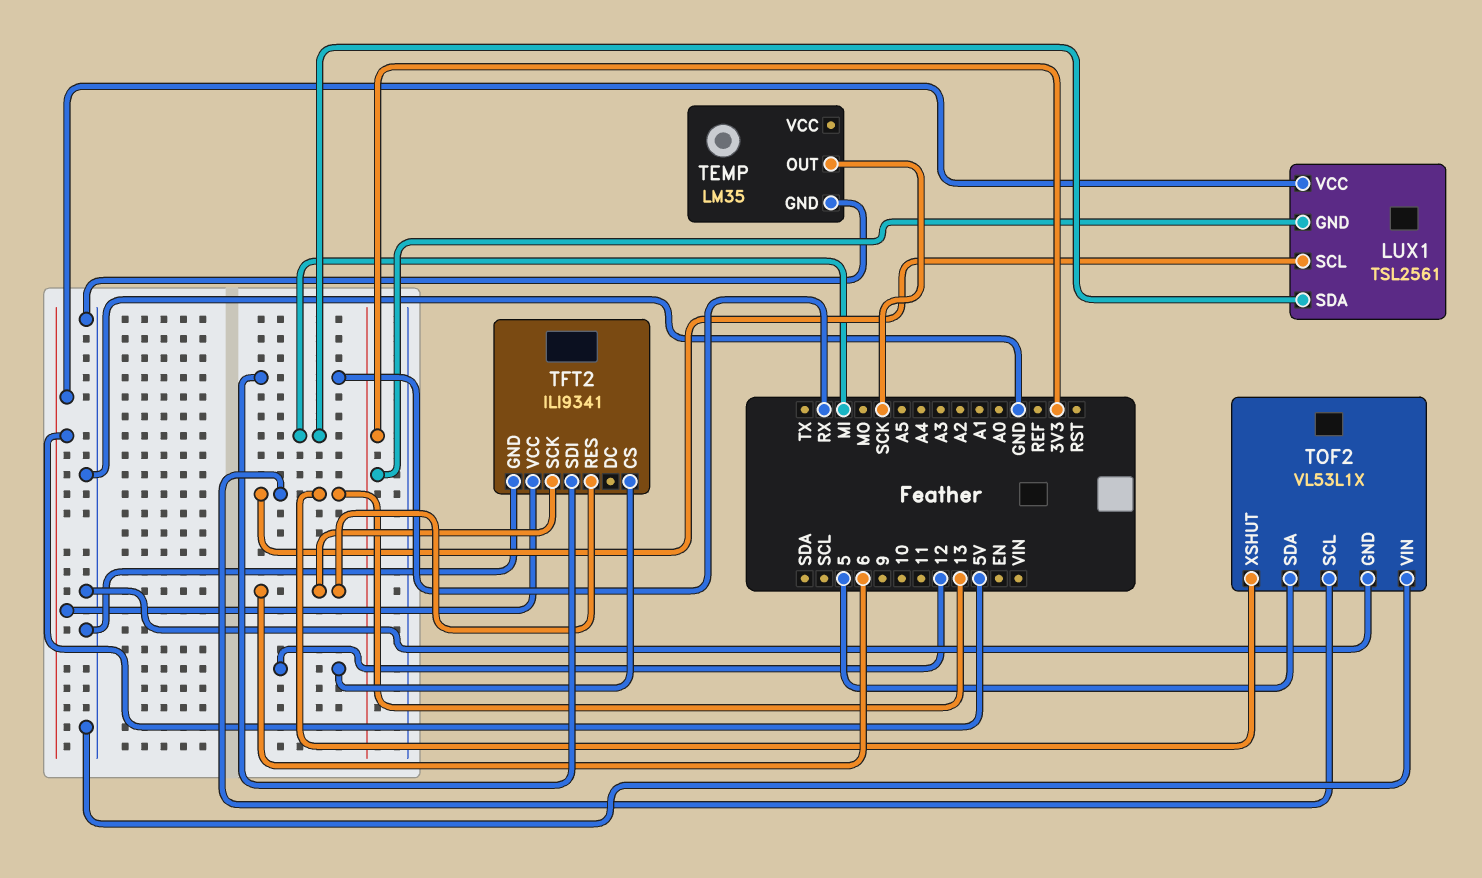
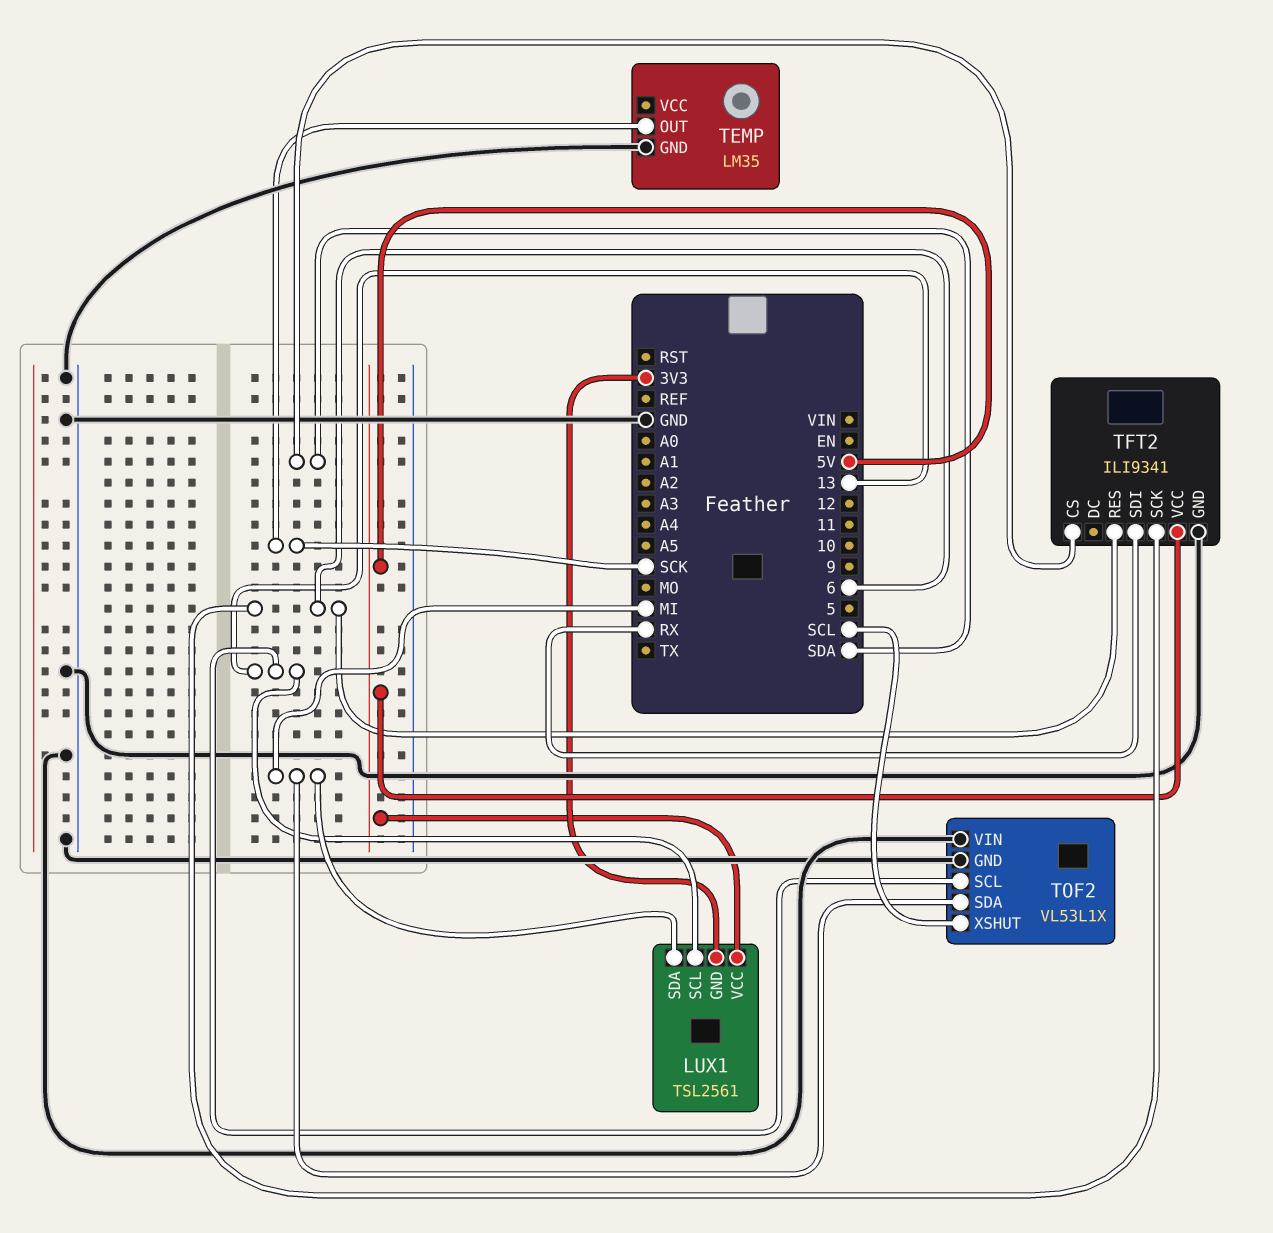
TFT2 pin CS: 12 -> SDA
TOF2 pin SDA: 5 -> MI
TOF2 pin XSHUT: 13 -> SCL

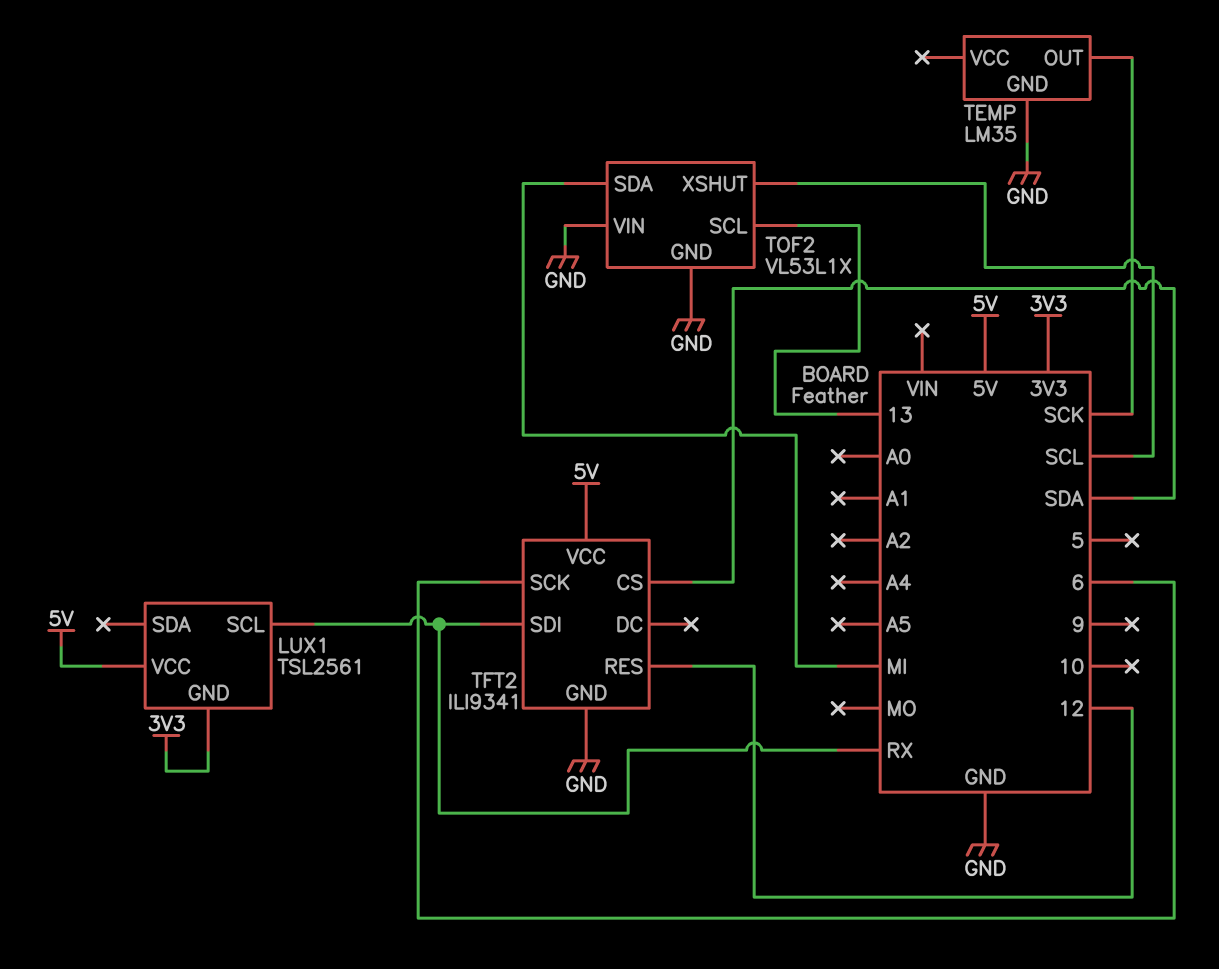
LUX1 pin SCL: 13 -> RX
LUX1 pin SDA: MI -> none
TFT2 pin RES: 6 -> 12

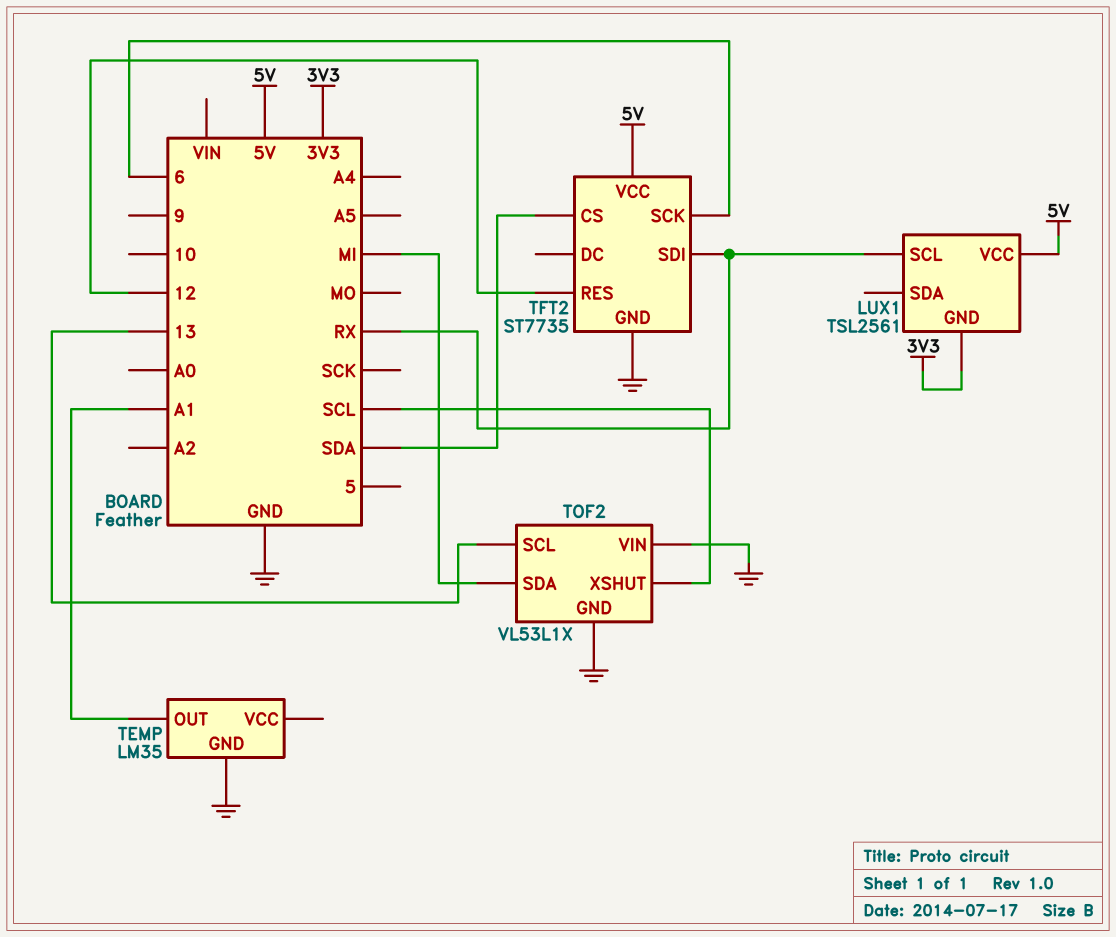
TEMP pin OUT: SCK -> A1
TFT2: ILI9341 -> ST7735

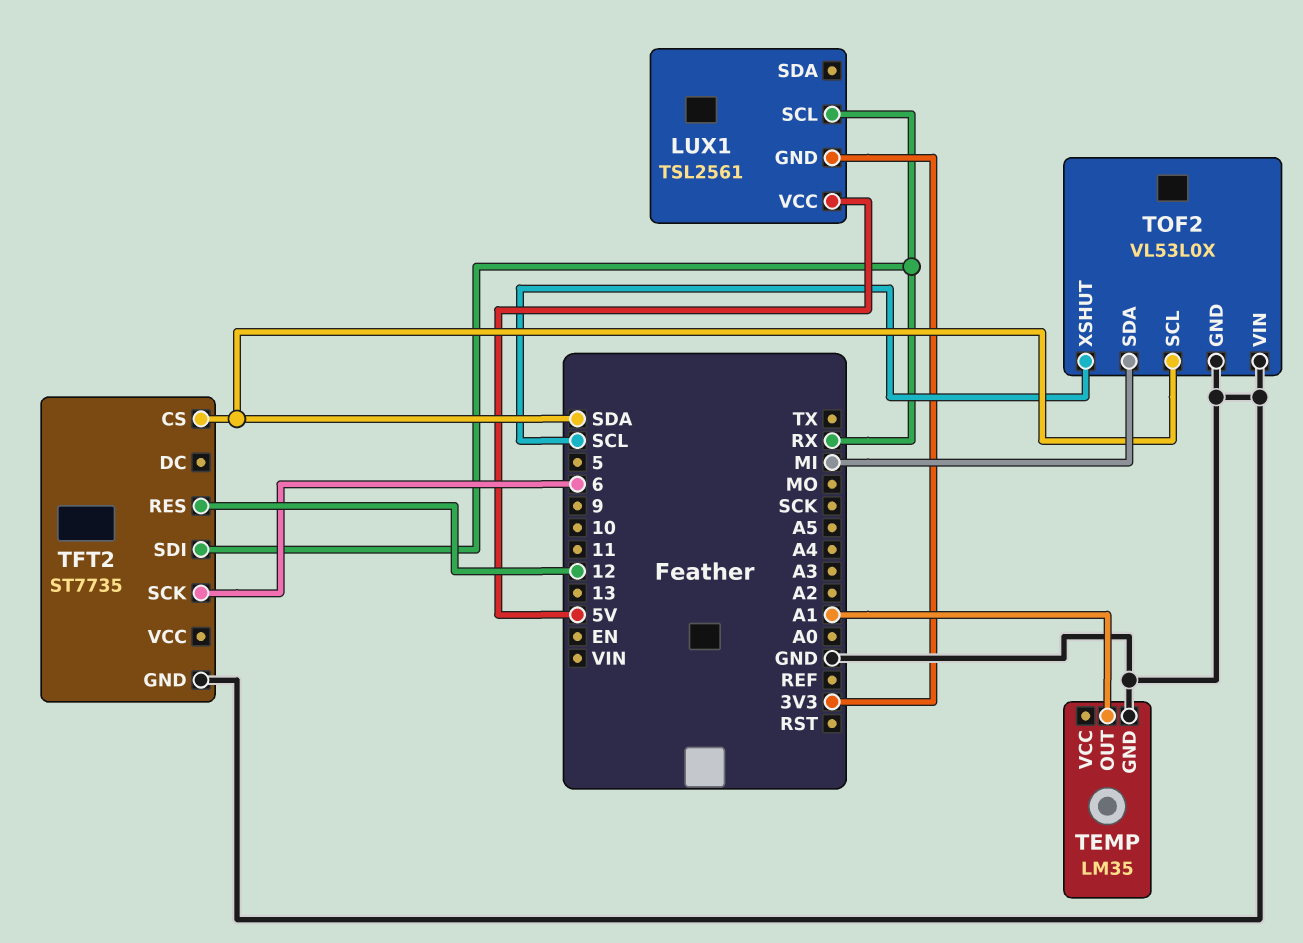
TFT2 pin VCC: 5V -> none
TOF2: VL53L1X -> VL53L0X
TOF2 pin SCL: 13 -> SDA

